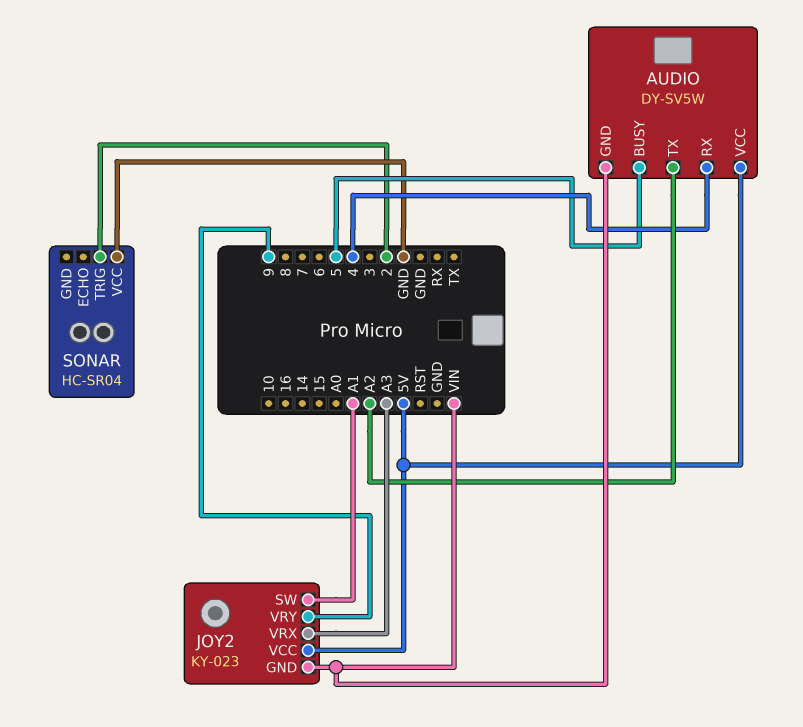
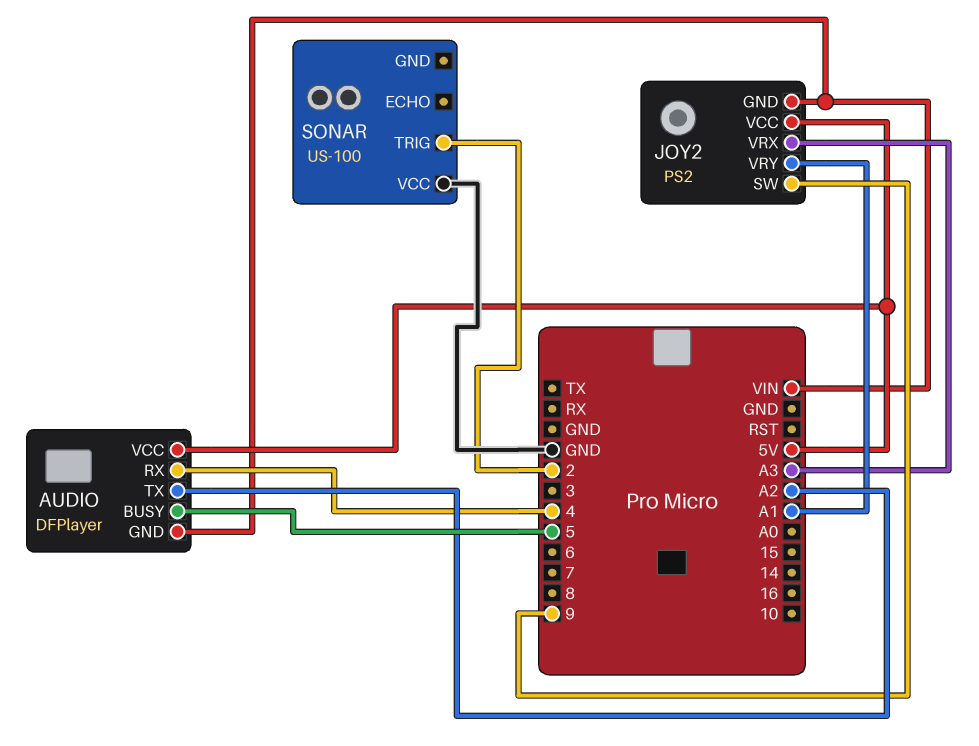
AUDIO: DY-SV5W -> DFPlayer
JOY2: KY-023 -> PS2
JOY2 pin SW: A1 -> 9
JOY2 pin VRY: 9 -> A1
SONAR: HC-SR04 -> US-100

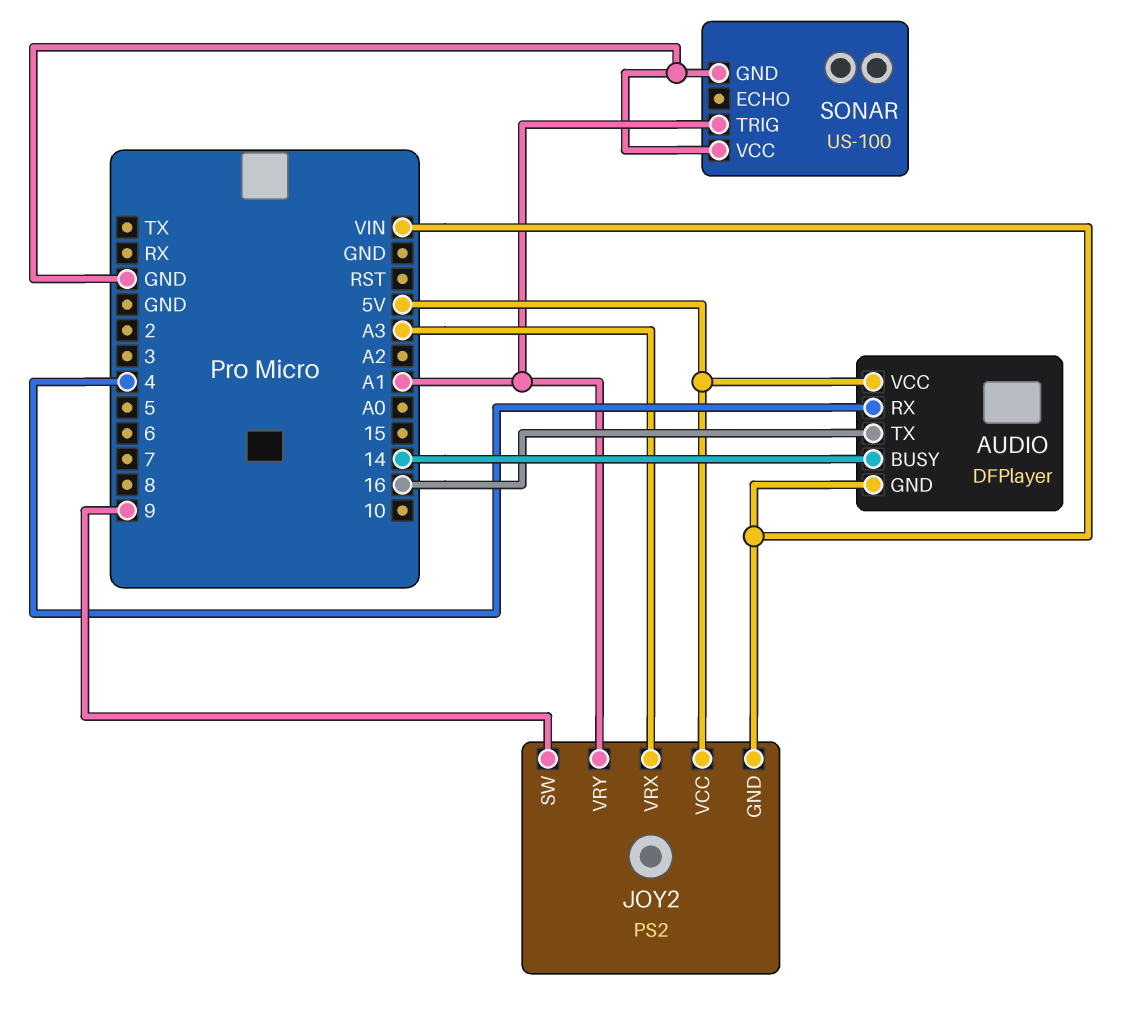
AUDIO pin BUSY: 5 -> 14
AUDIO pin TX: A2 -> 16
SONAR pin GND: none -> GND
SONAR pin TRIG: 2 -> A1

